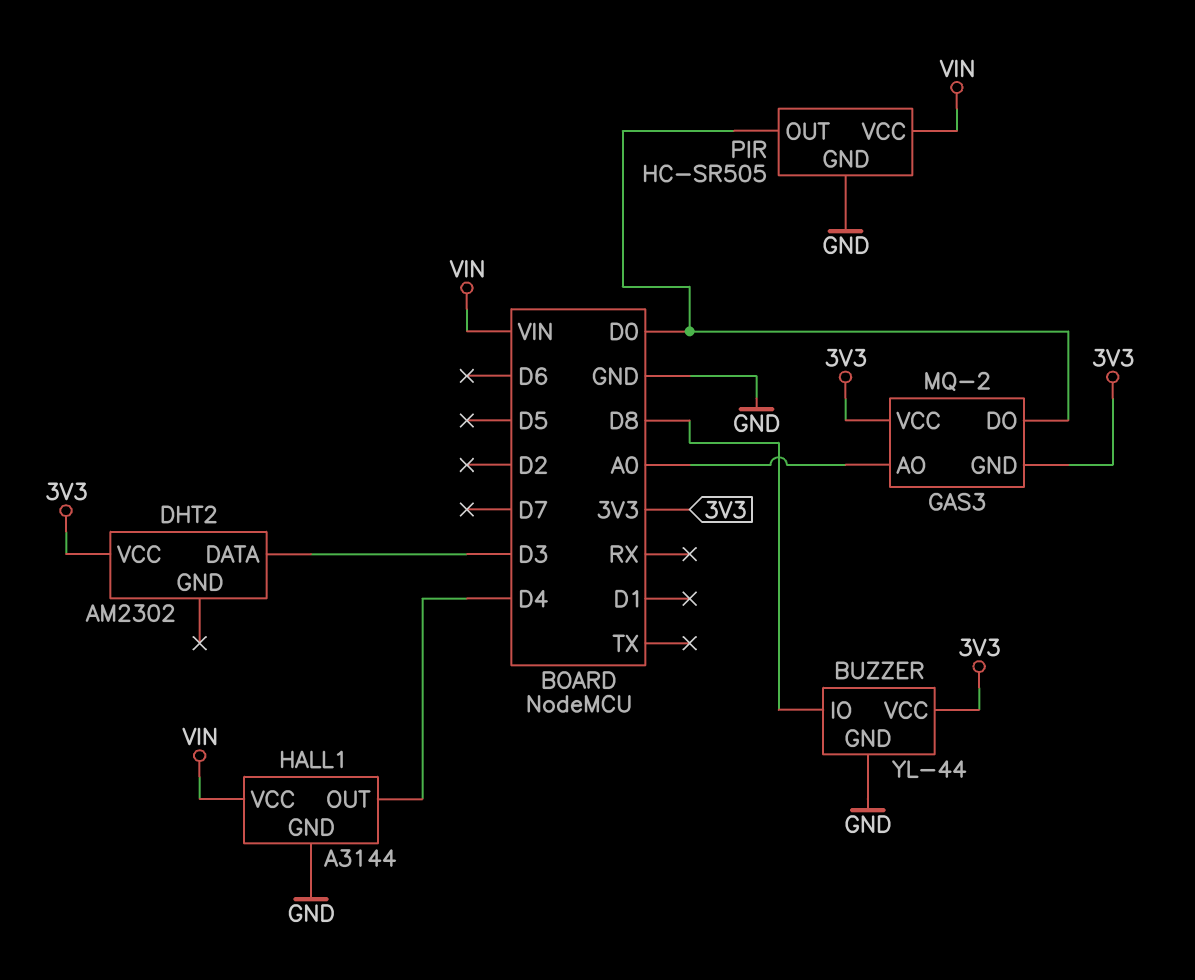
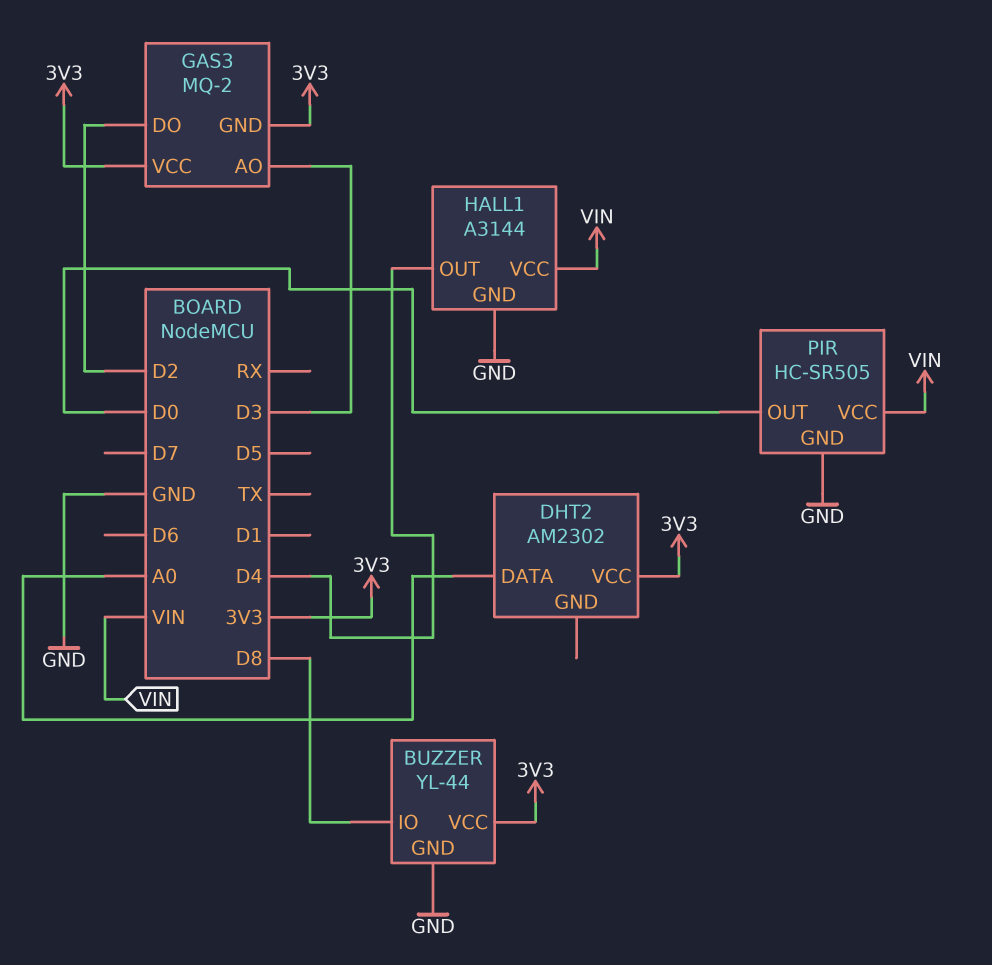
DHT2 pin DATA: D3 -> A0
GAS3 pin AO: A0 -> D3
GAS3 pin DO: D0 -> D2

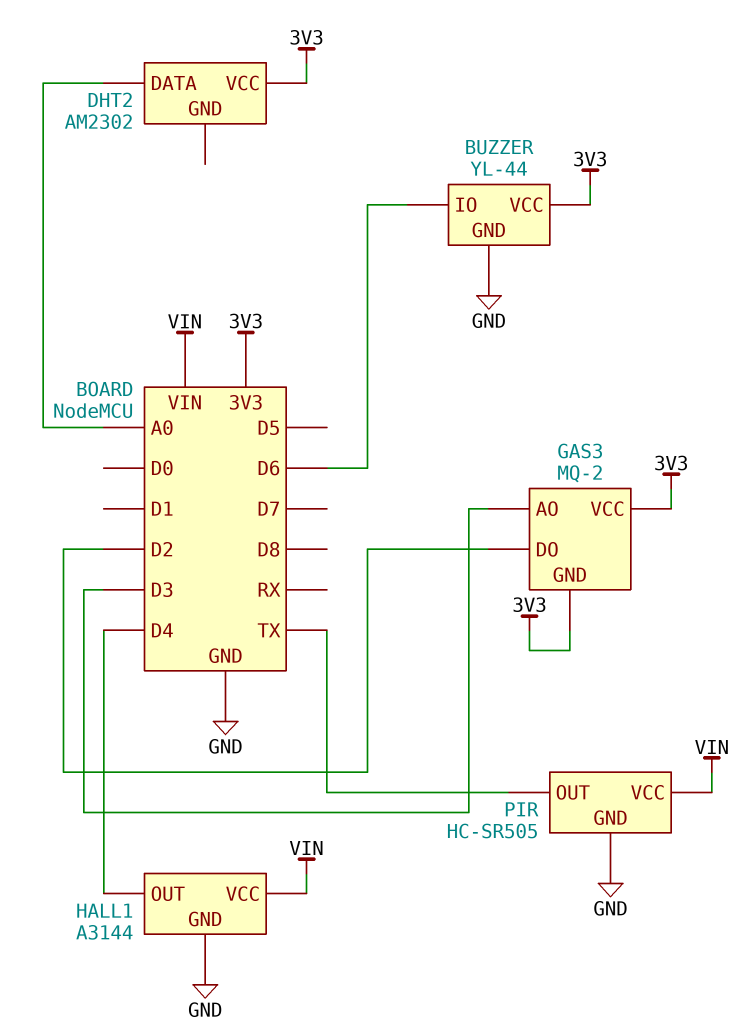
BUZZER pin IO: D8 -> D6
PIR pin OUT: D0 -> TX

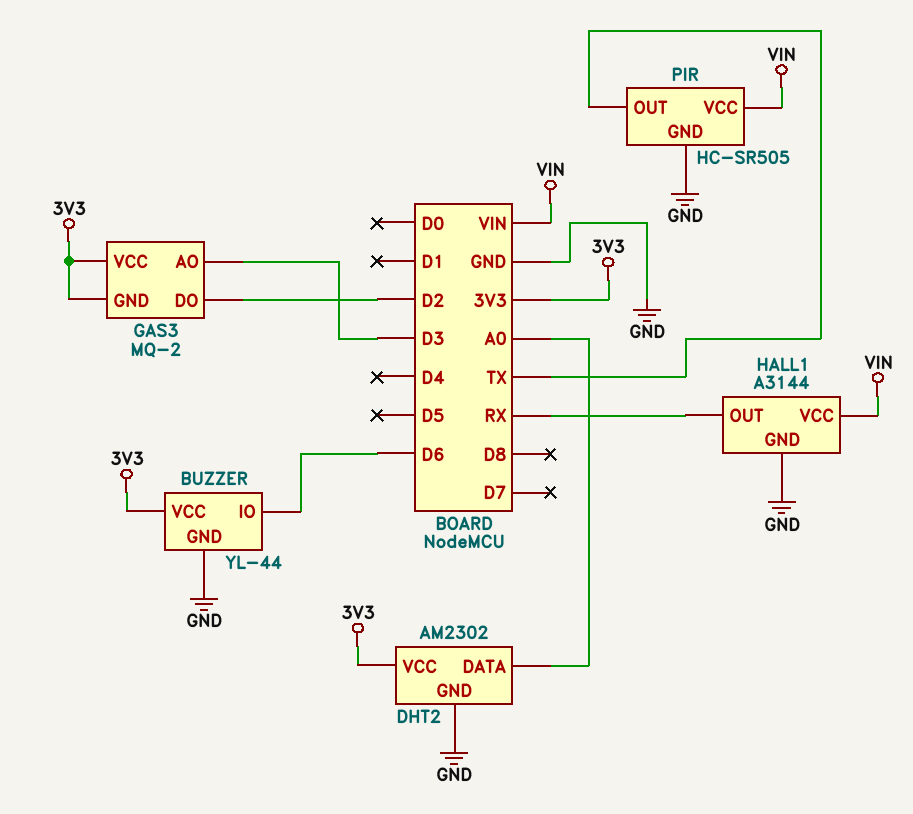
DHT2 pin GND: none -> GND
HALL1 pin OUT: D4 -> RX

